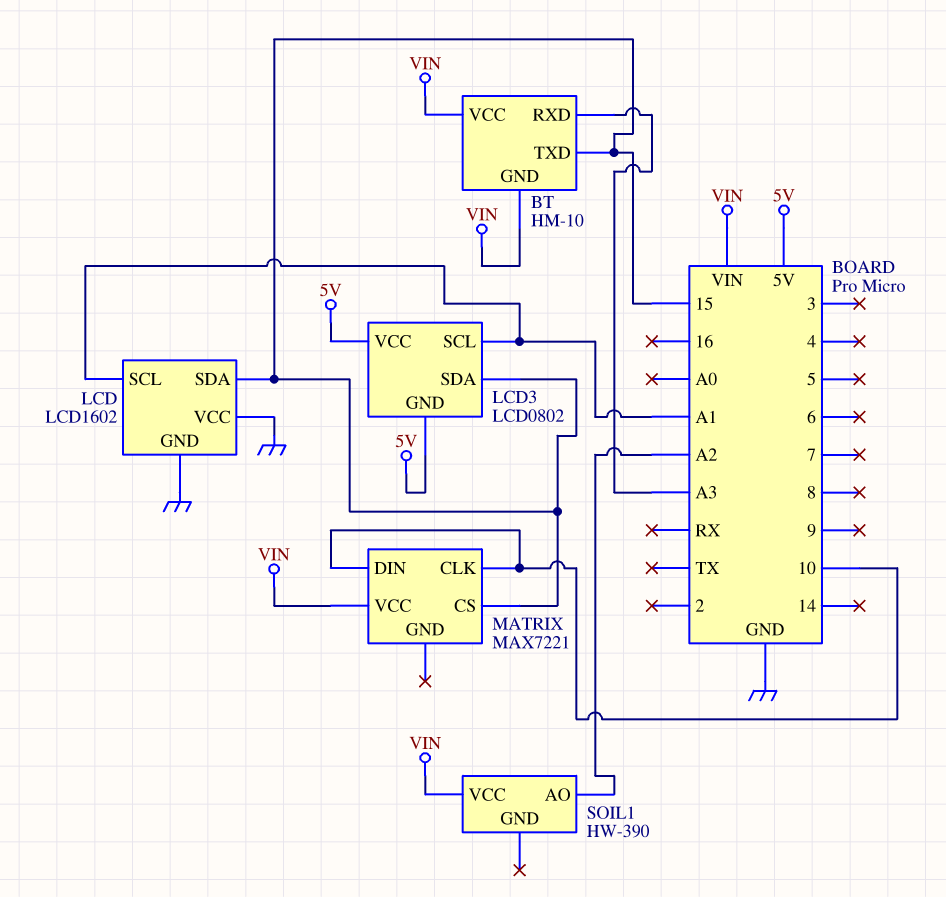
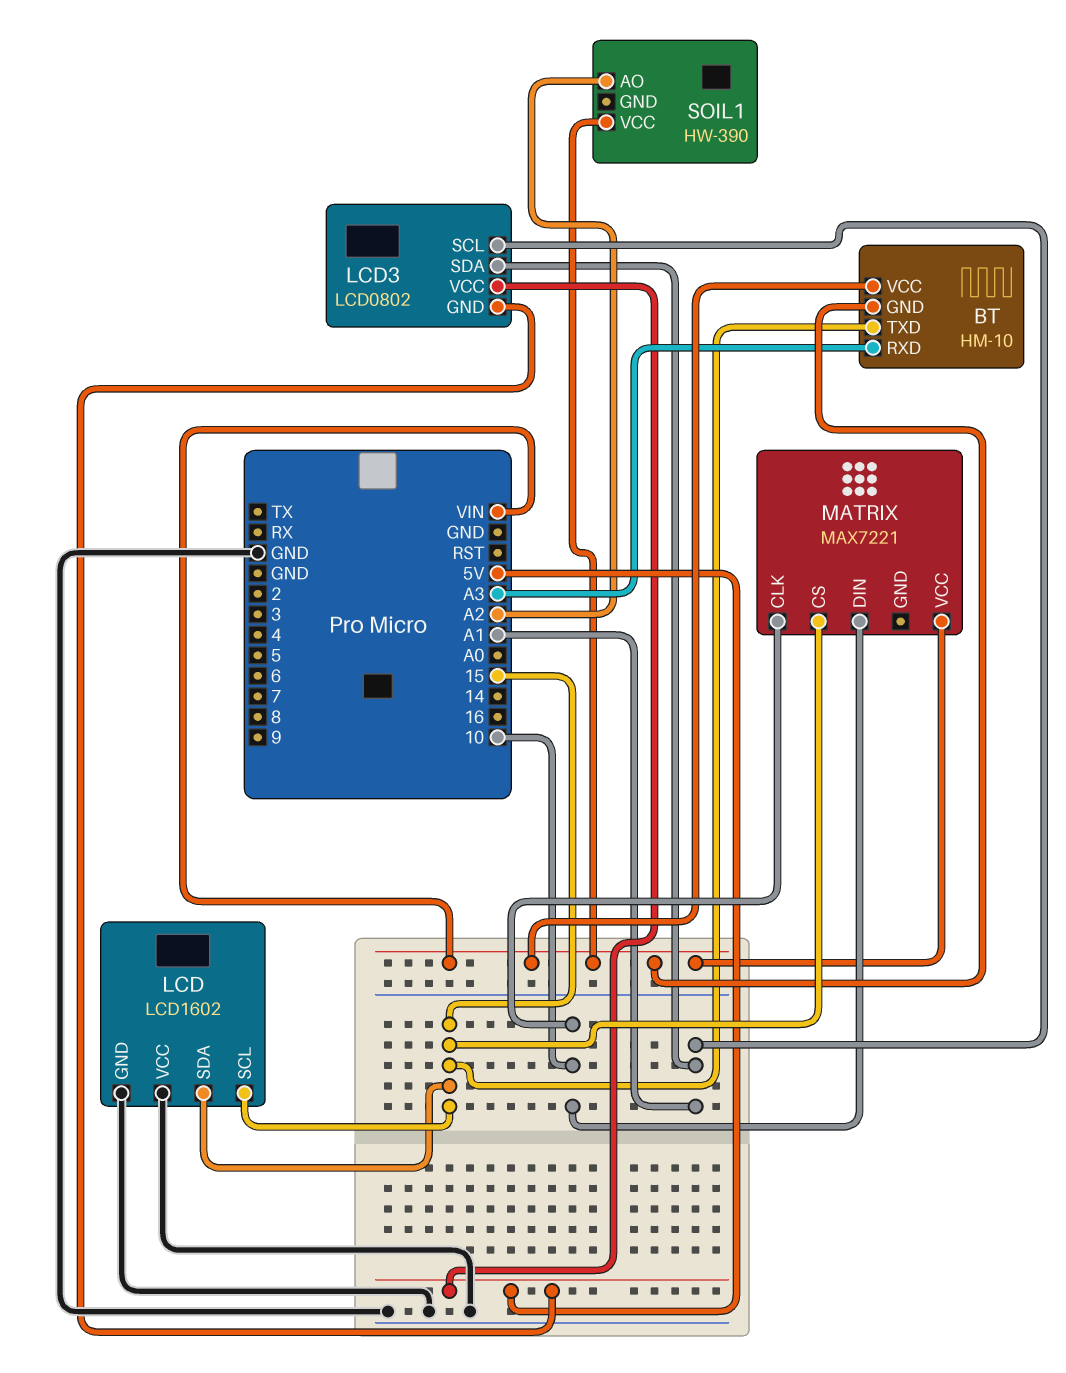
LCD pin SCL: A1 -> 15
LCD3 pin SDA: 15 -> A1

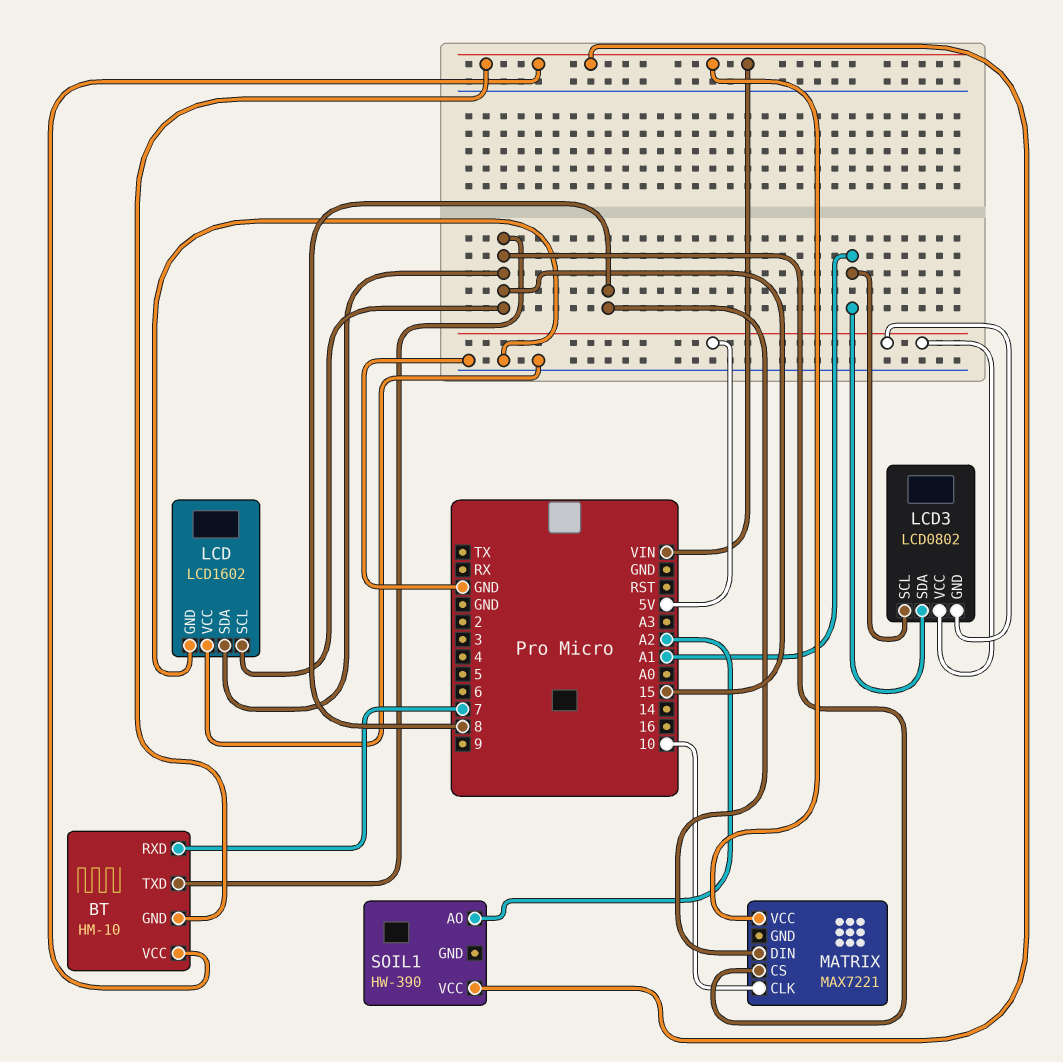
BT pin RXD: A3 -> 7
MATRIX pin DIN: 10 -> 8

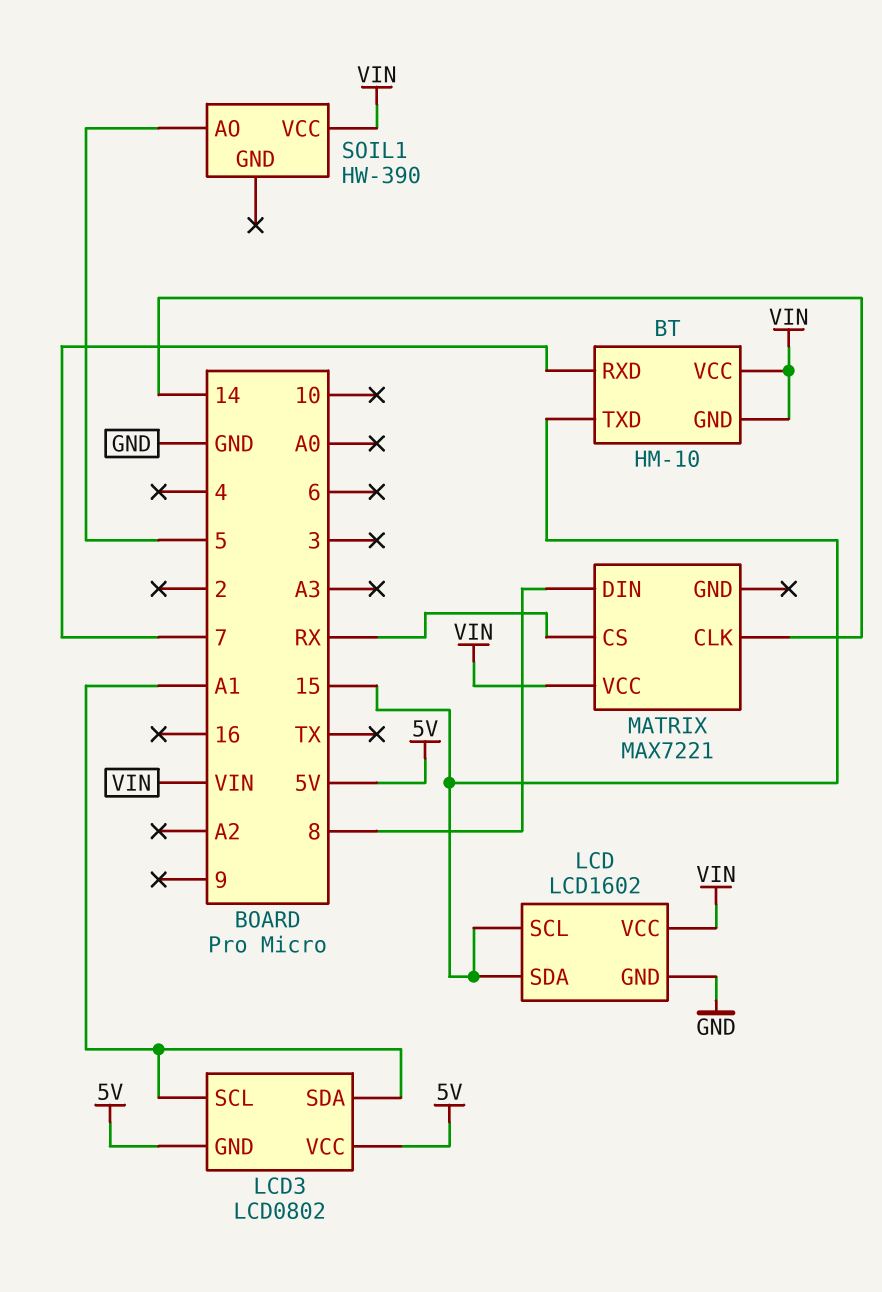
LCD pin VCC: GND -> VIN
MATRIX pin CLK: 10 -> 14
MATRIX pin CS: 15 -> RX
SOIL1 pin AO: A2 -> 5

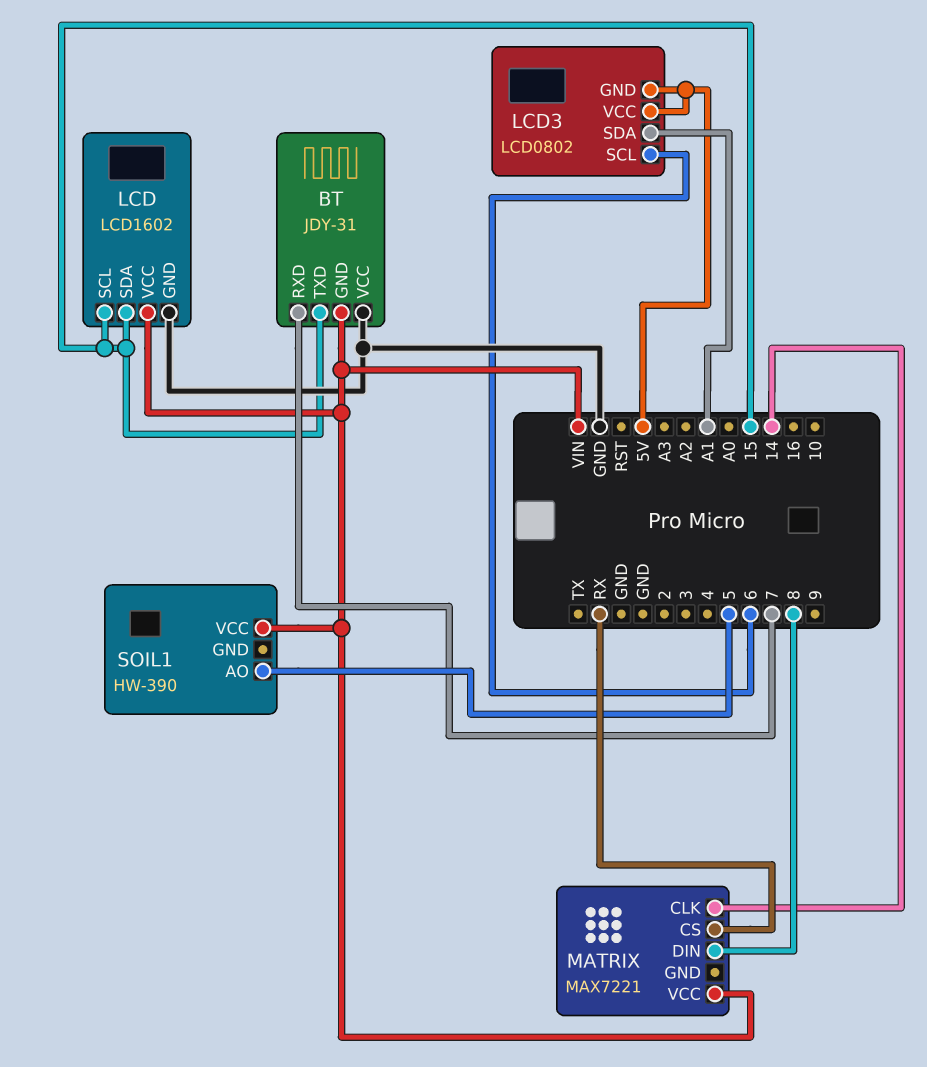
BT: HM-10 -> JDY-31
BT pin VCC: VIN -> GND
LCD3 pin SCL: A1 -> 6

